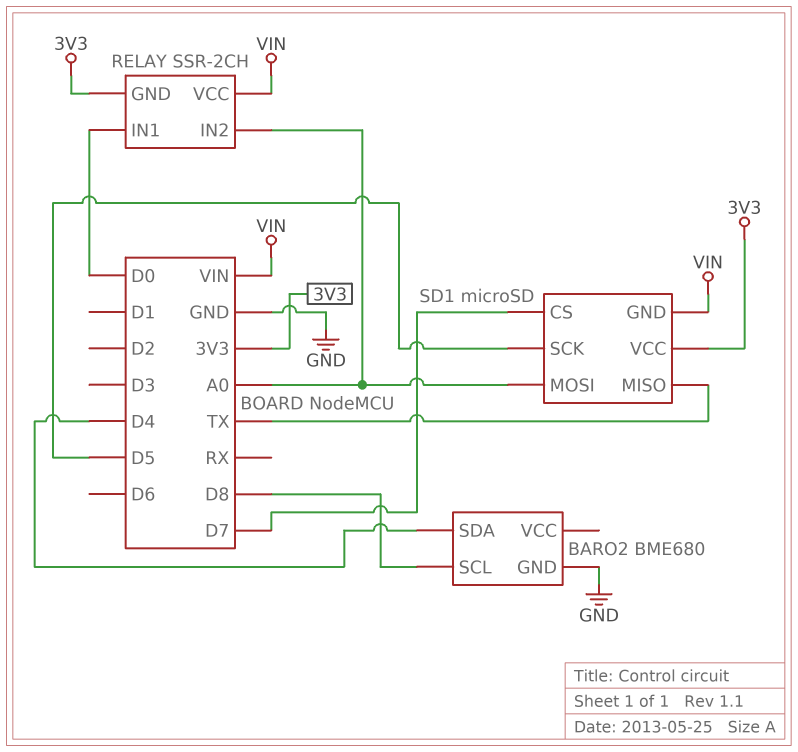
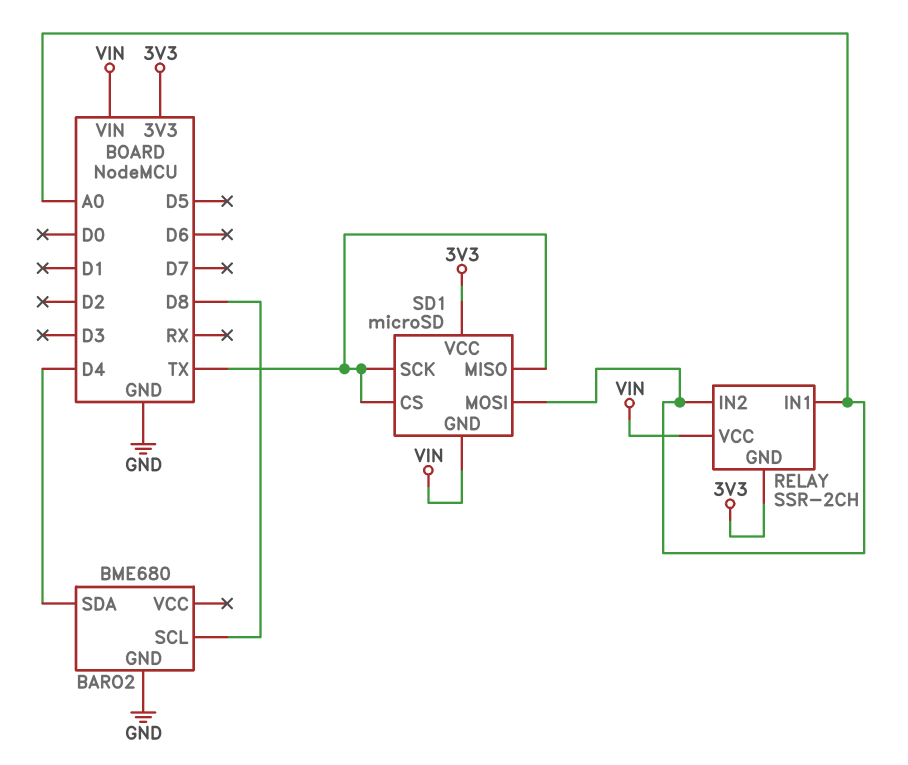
RELAY pin IN1: D0 -> A0
SD1 pin CS: D7 -> TX
SD1 pin SCK: D5 -> TX

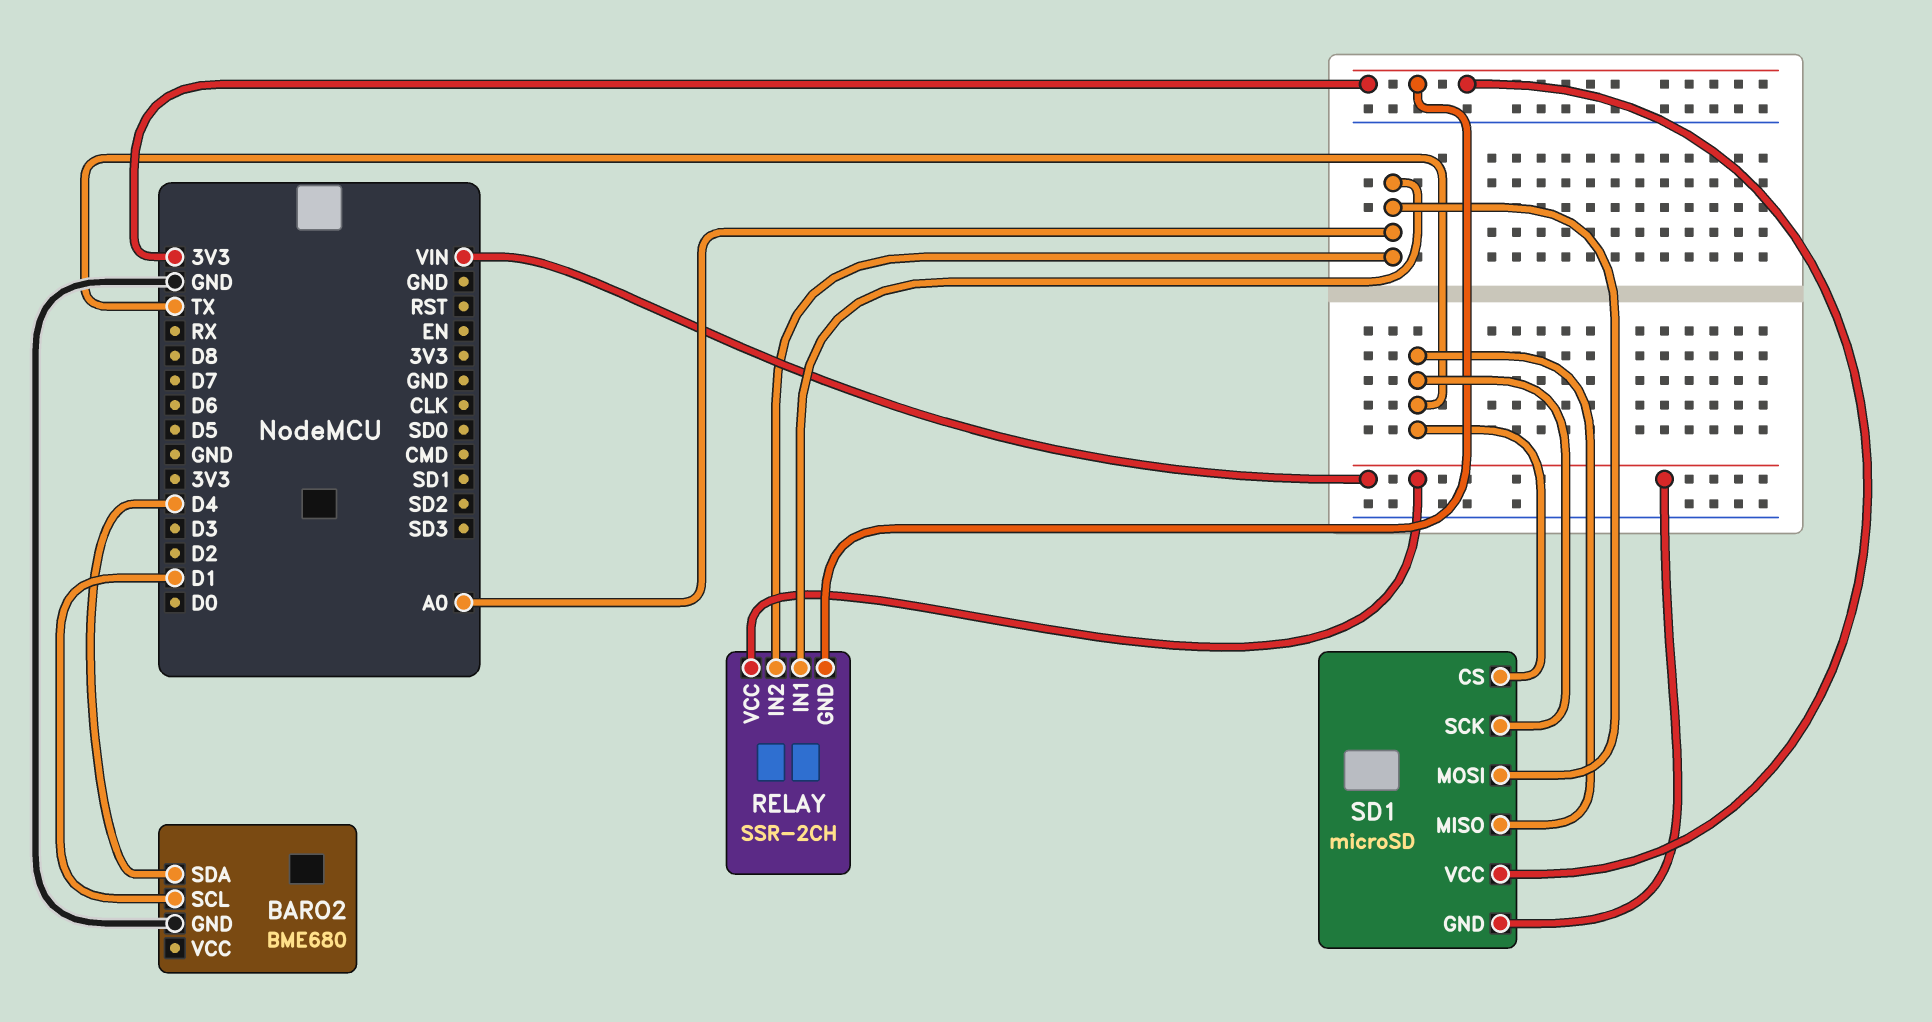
BARO2 pin SCL: D8 -> D1

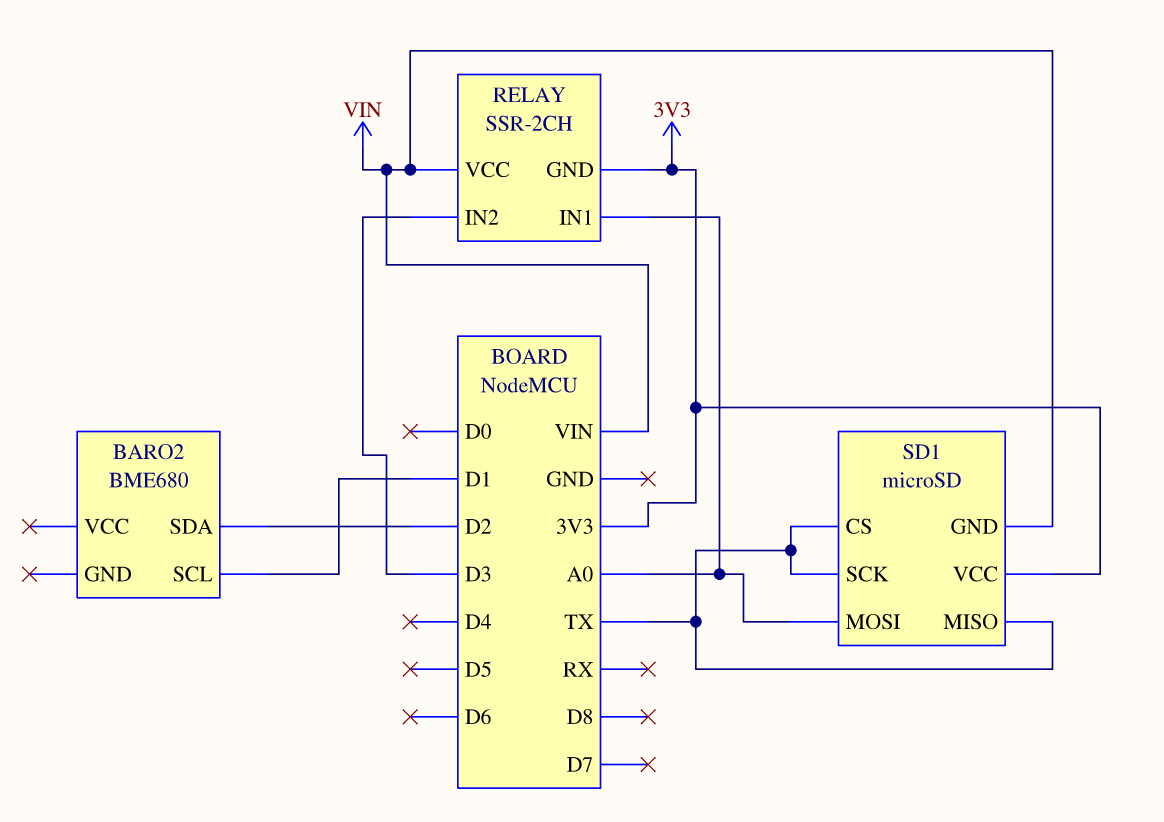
BARO2 pin GND: GND -> none
BARO2 pin SDA: D4 -> D2
RELAY pin IN2: A0 -> D3

